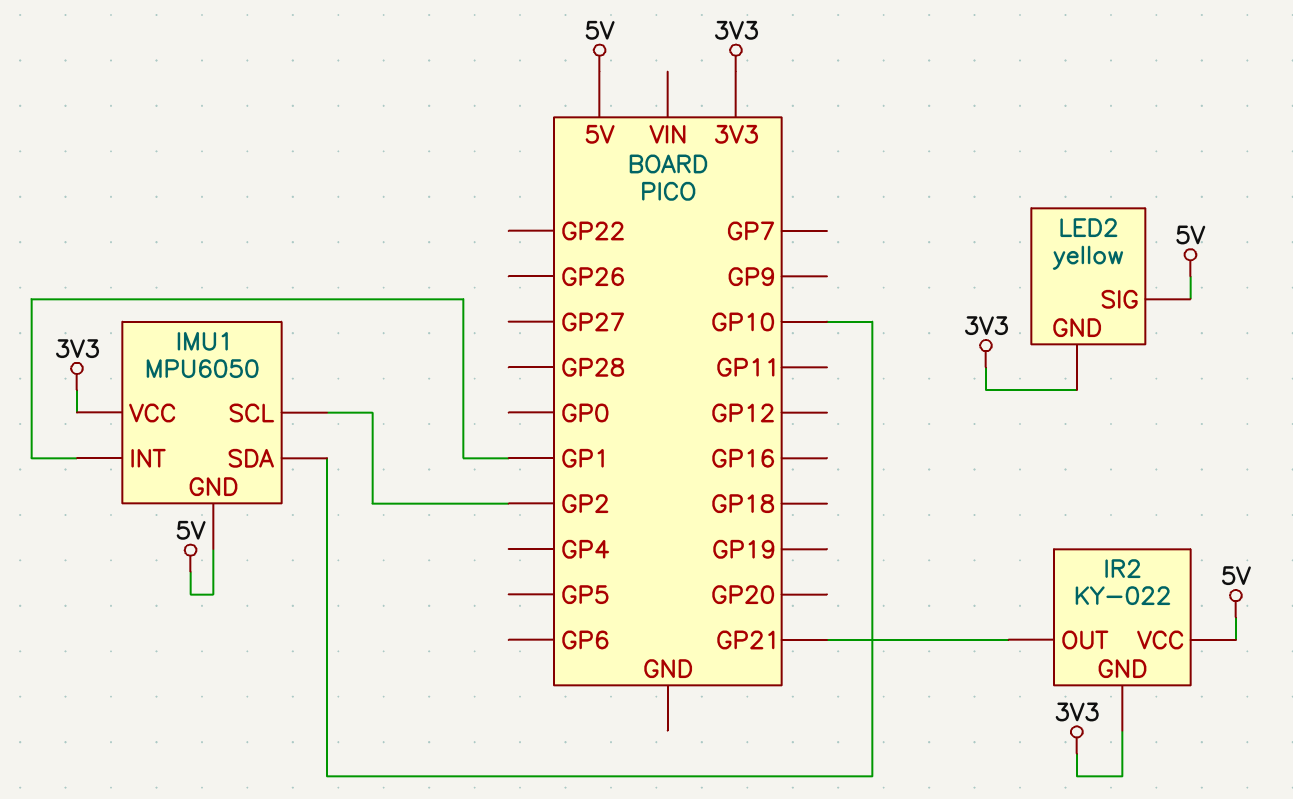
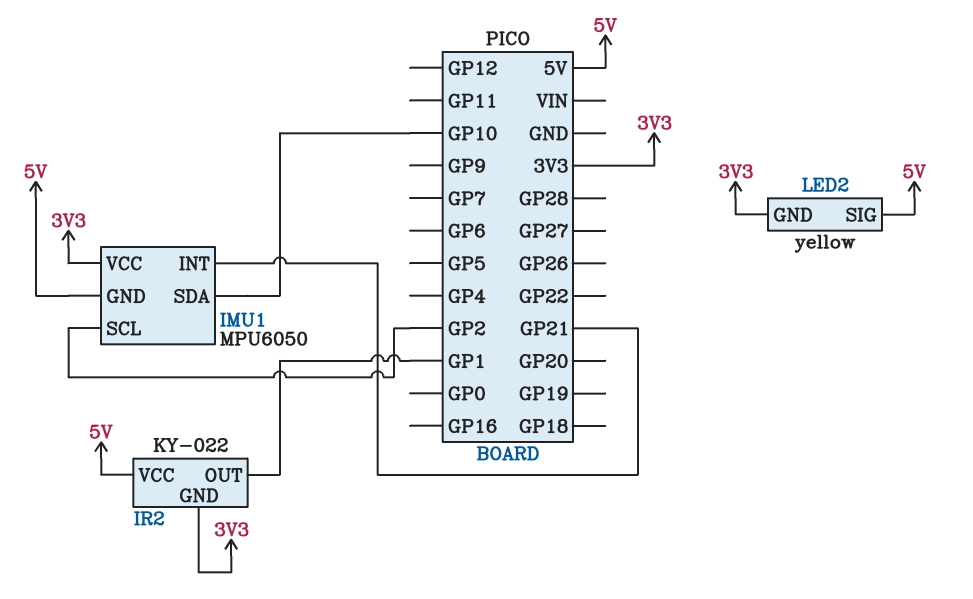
IMU1 pin INT: GP1 -> GP21
IR2 pin OUT: GP21 -> GP1

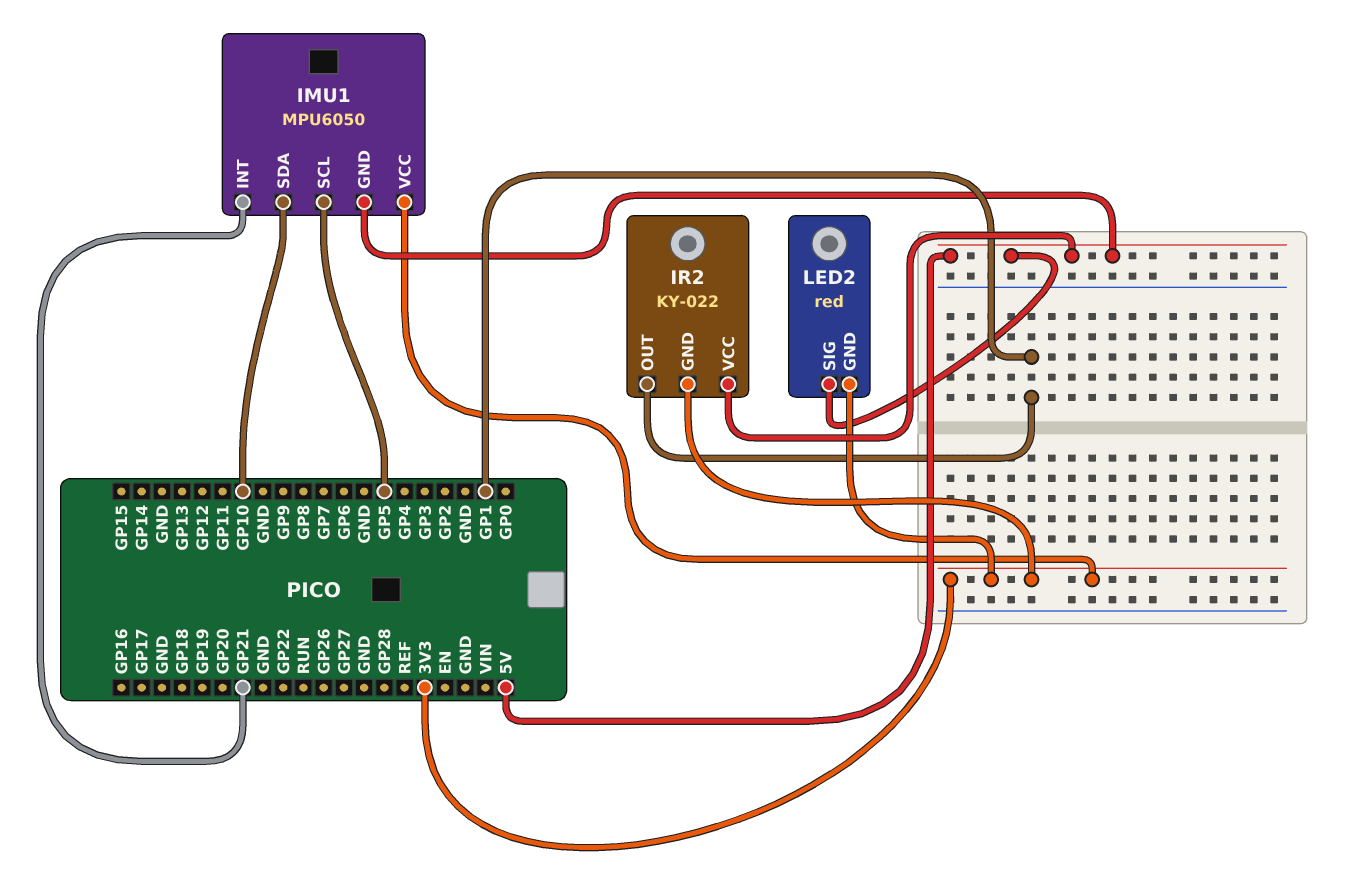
IMU1 pin SCL: GP2 -> GP5
LED2: yellow -> red

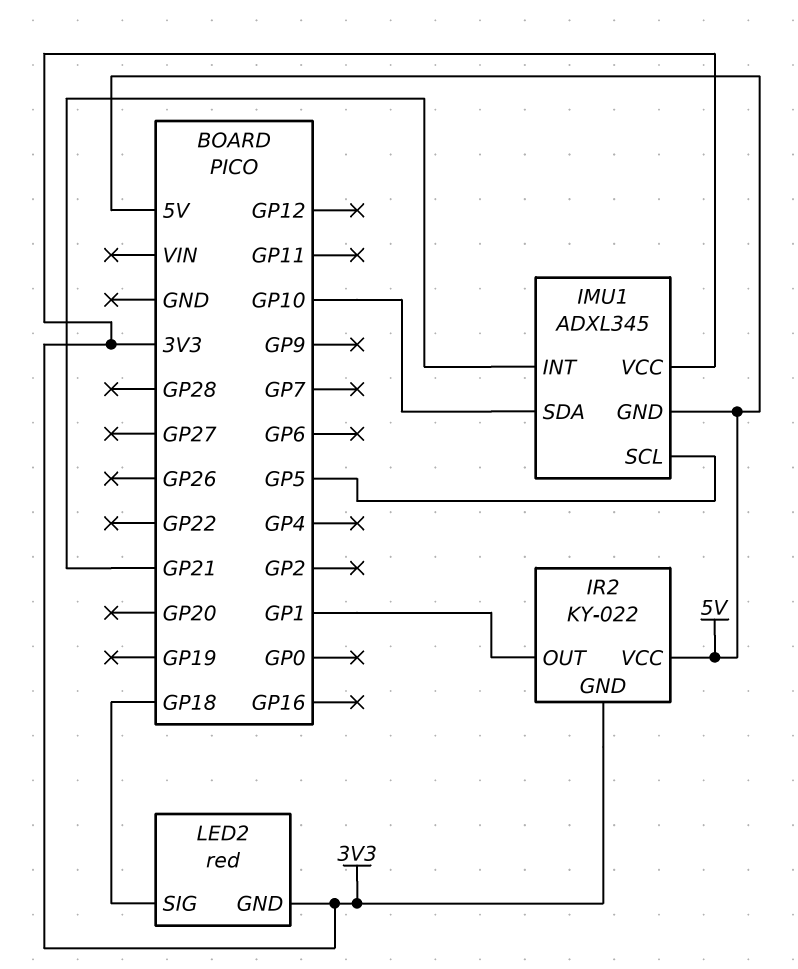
IMU1: MPU6050 -> ADXL345
LED2 pin SIG: 5V -> GP18

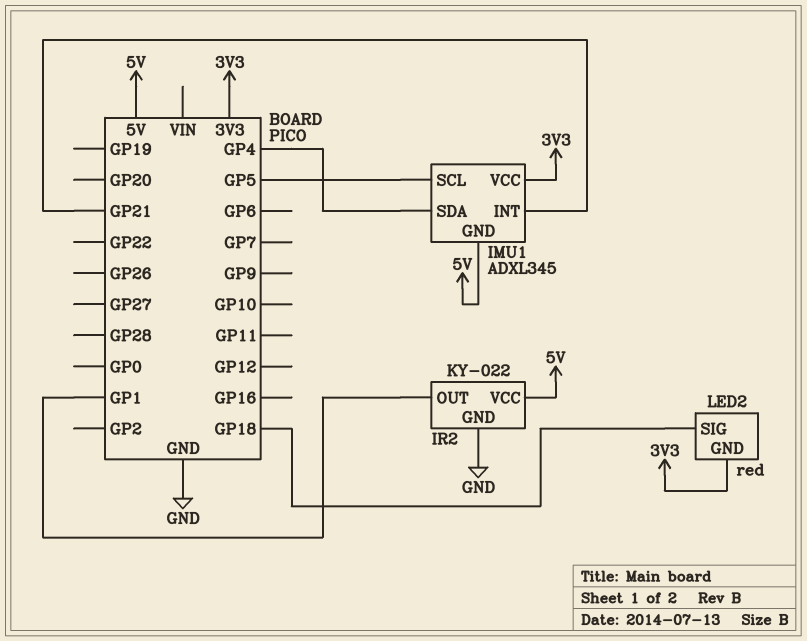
IMU1 pin SDA: GP10 -> GP4
IR2 pin GND: 3V3 -> GND

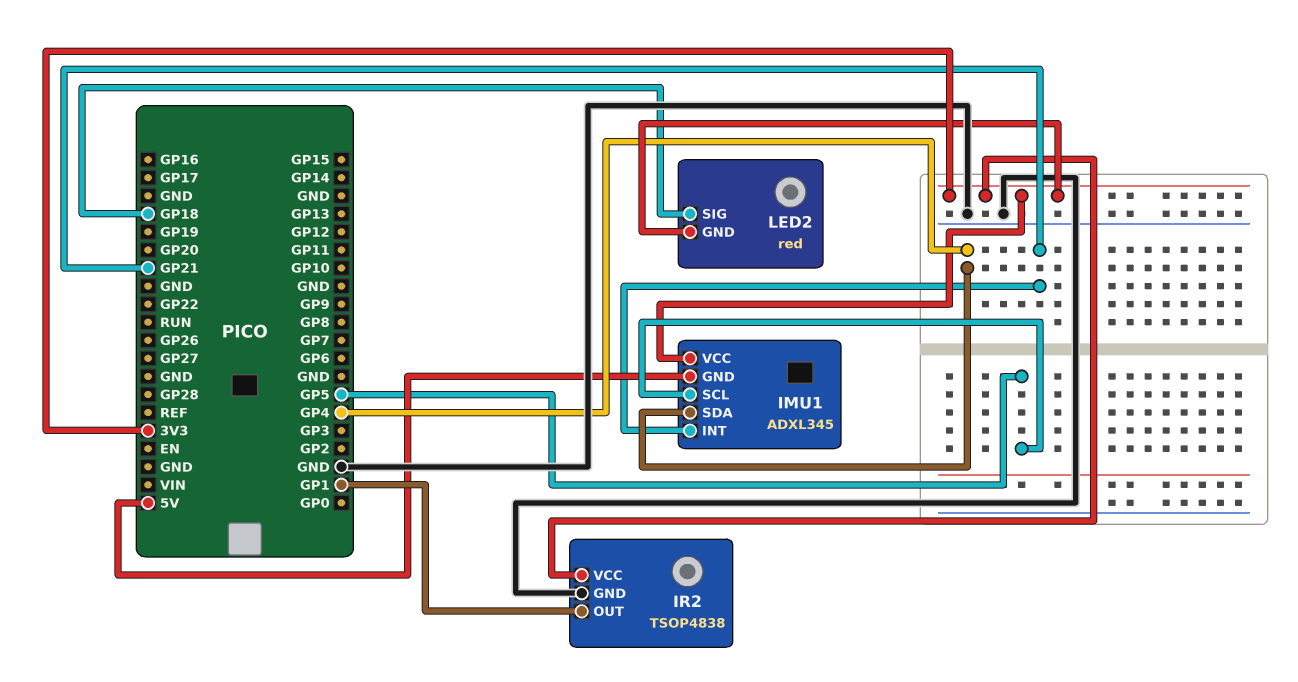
IR2: KY-022 -> TSOP4838
IR2 pin VCC: 5V -> 3V3

